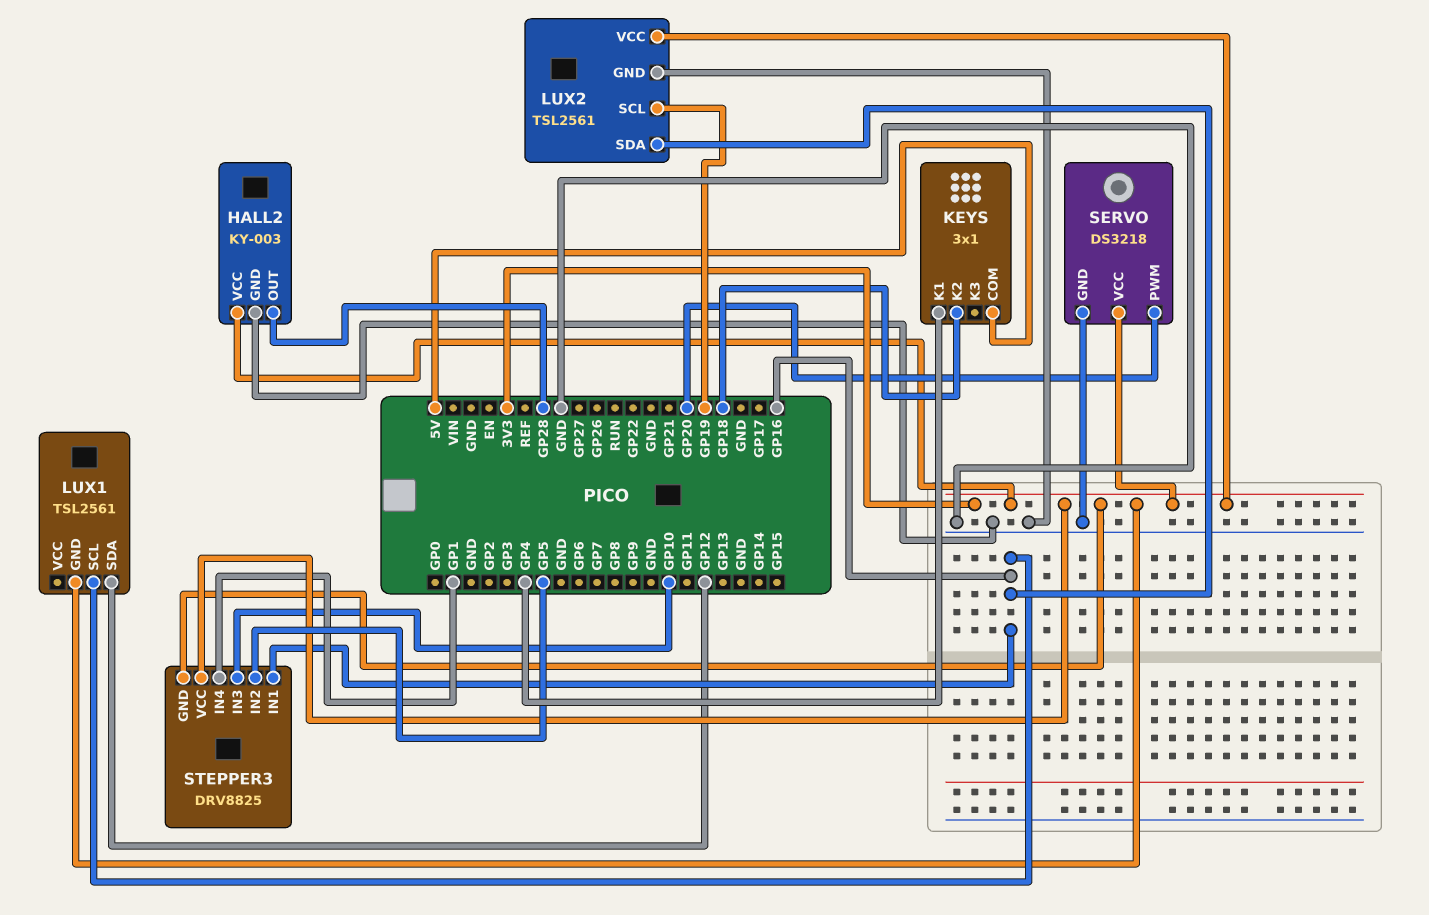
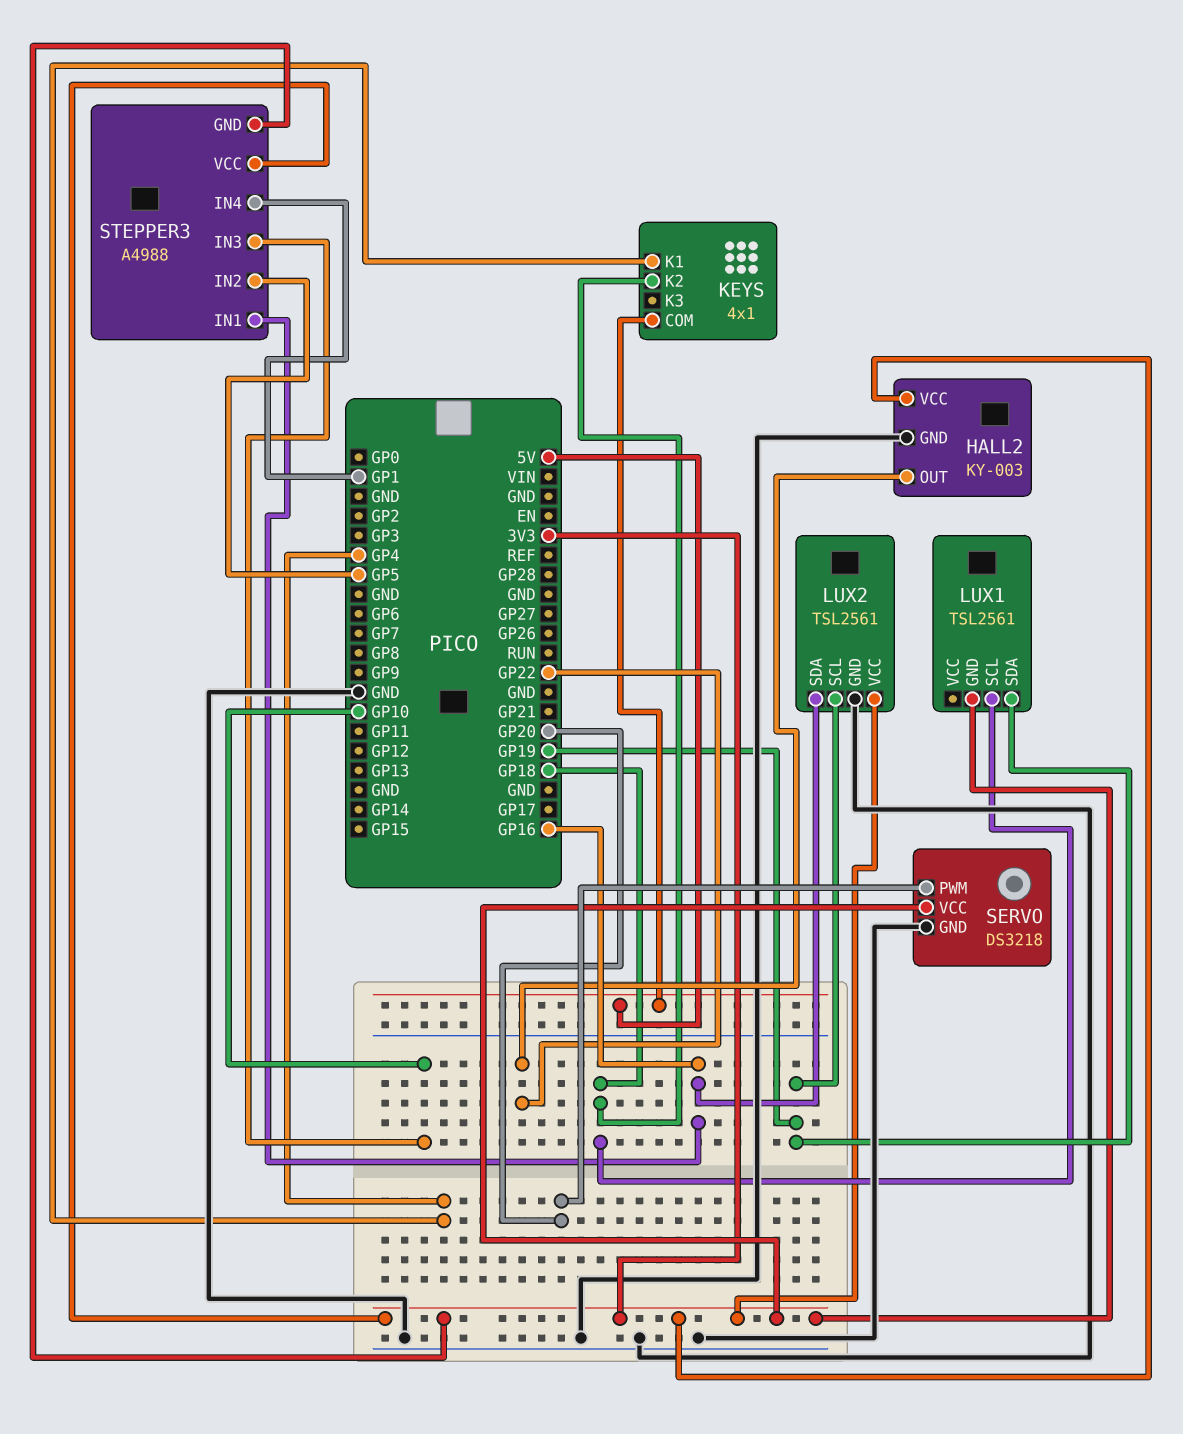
HALL2 pin OUT: GP28 -> GP22
KEYS: 3x1 -> 4x1
LUX1 pin SCL: GP16 -> GP18
LUX1 pin SDA: GP12 -> GP19
STEPPER3: DRV8825 -> A4988

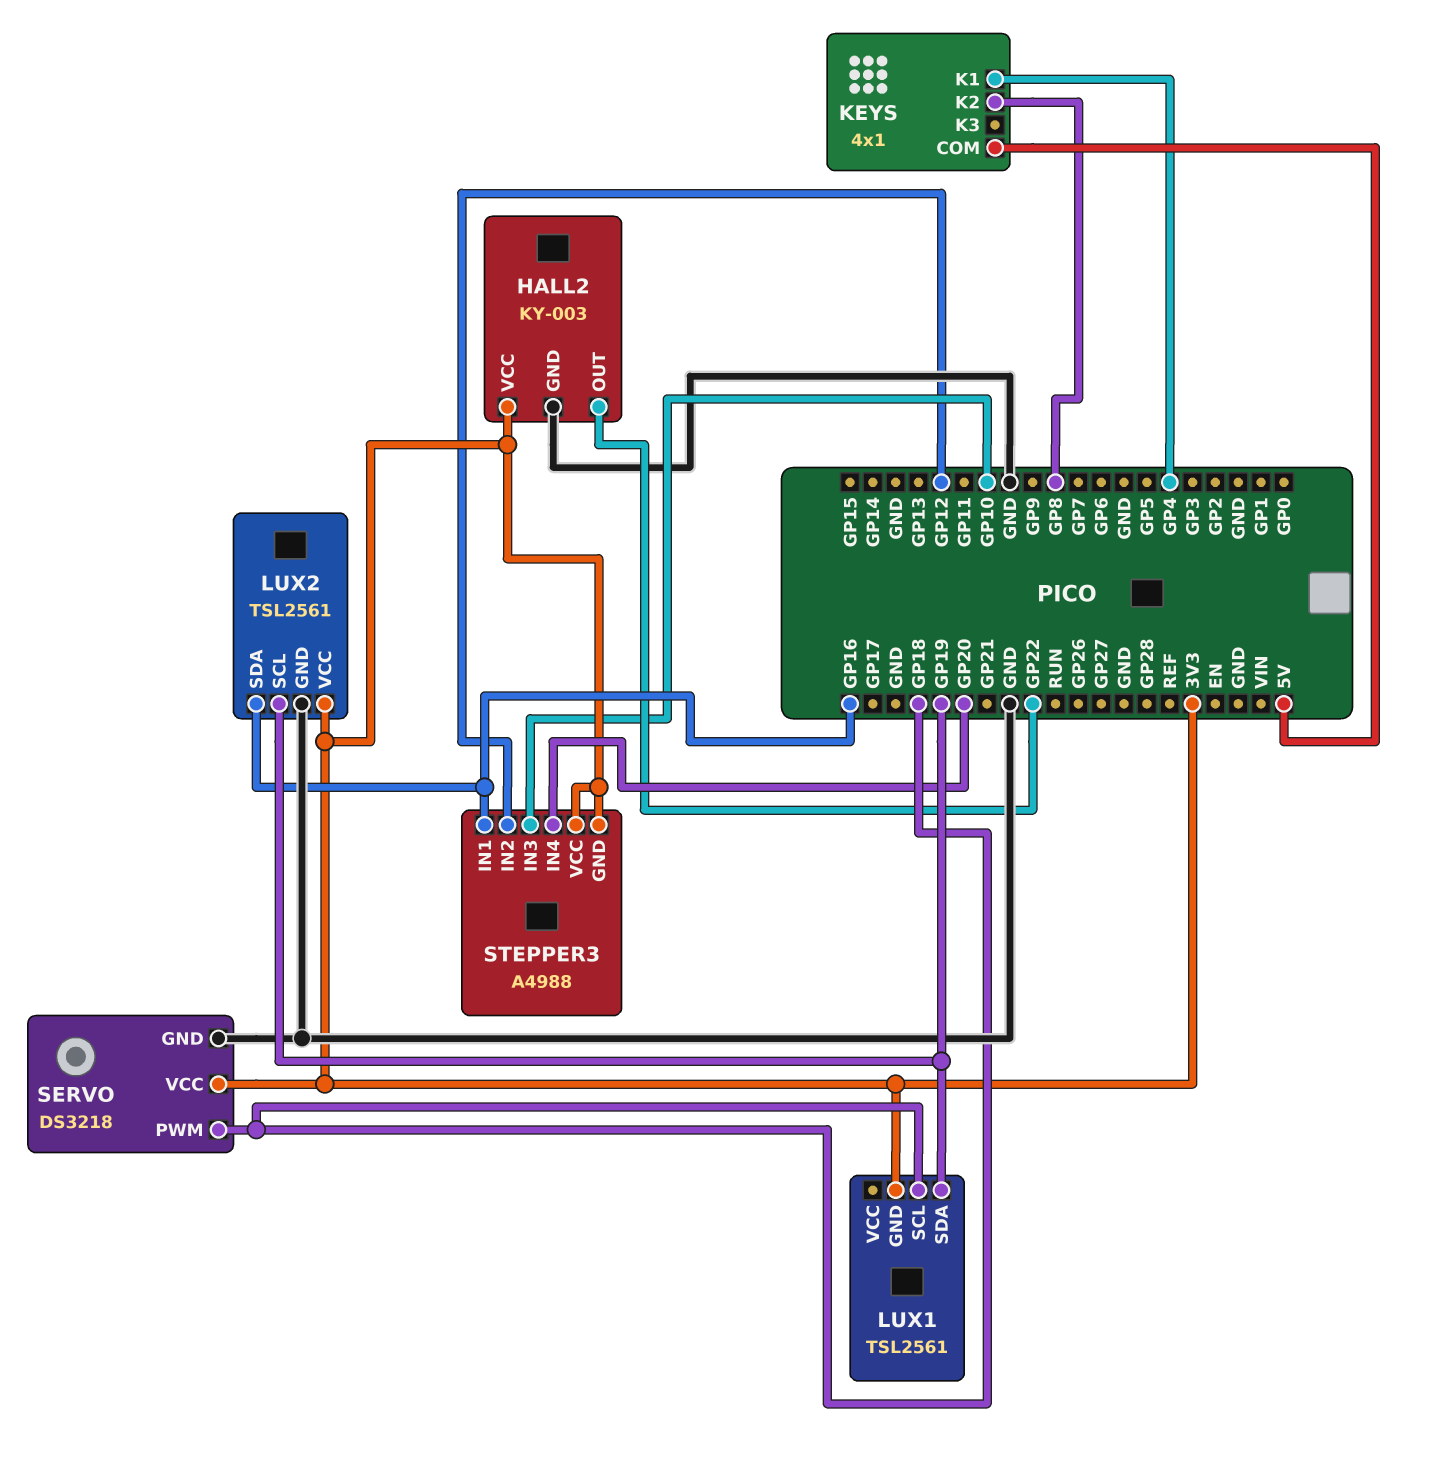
KEYS pin K2: GP18 -> GP8
SERVO pin PWM: GP20 -> GP18
STEPPER3 pin IN2: GP5 -> GP12
STEPPER3 pin IN4: GP1 -> GP20

